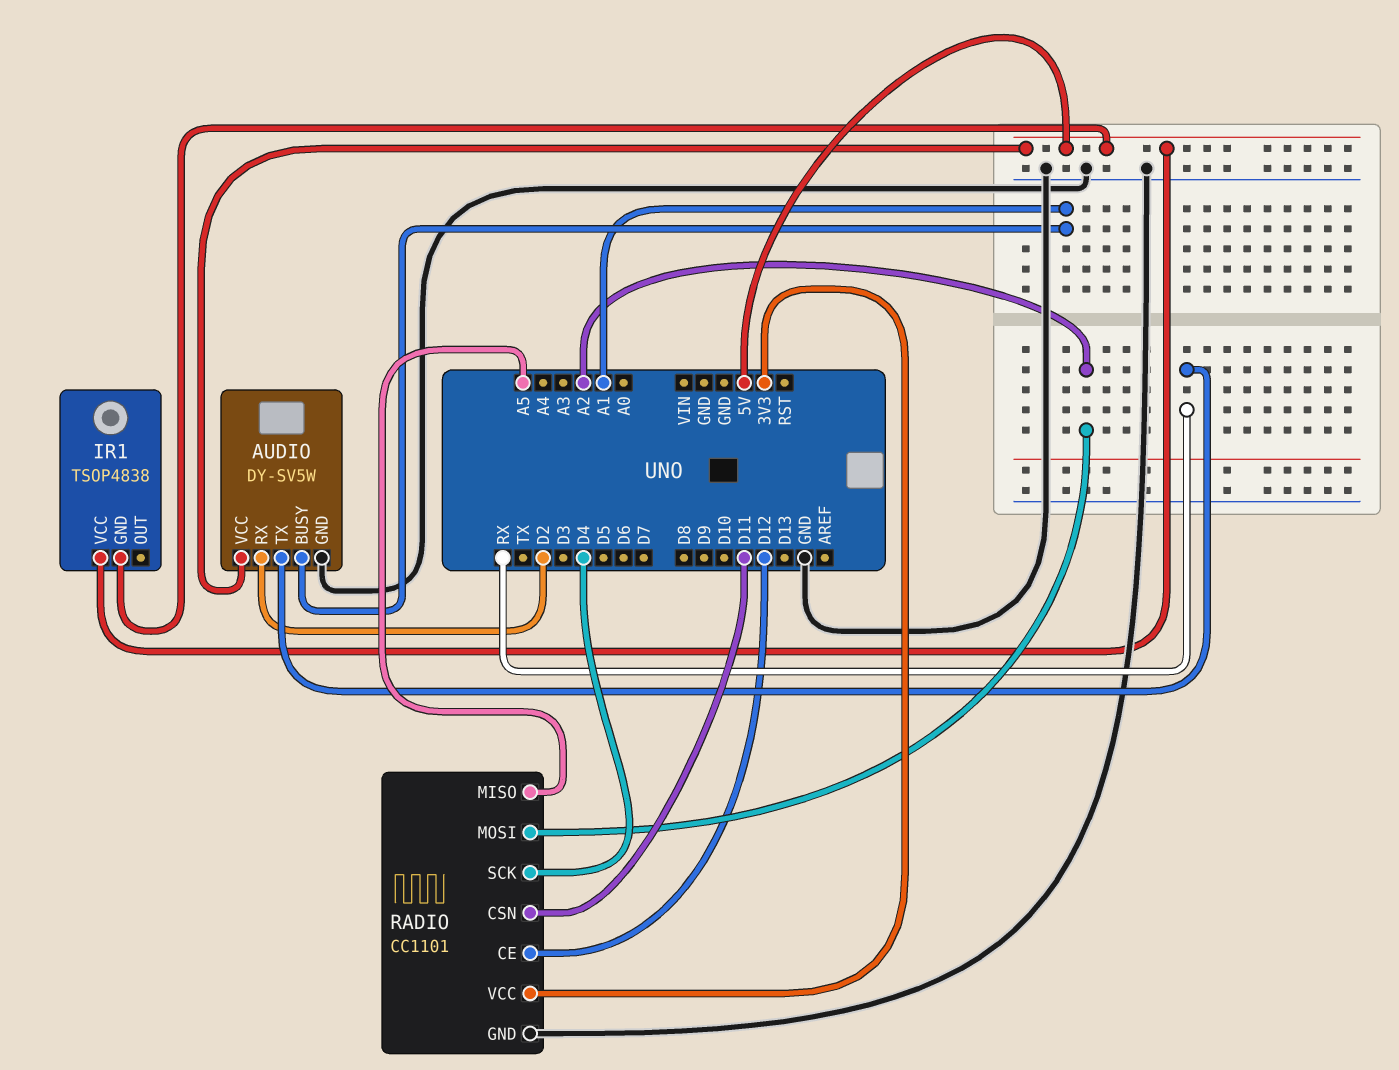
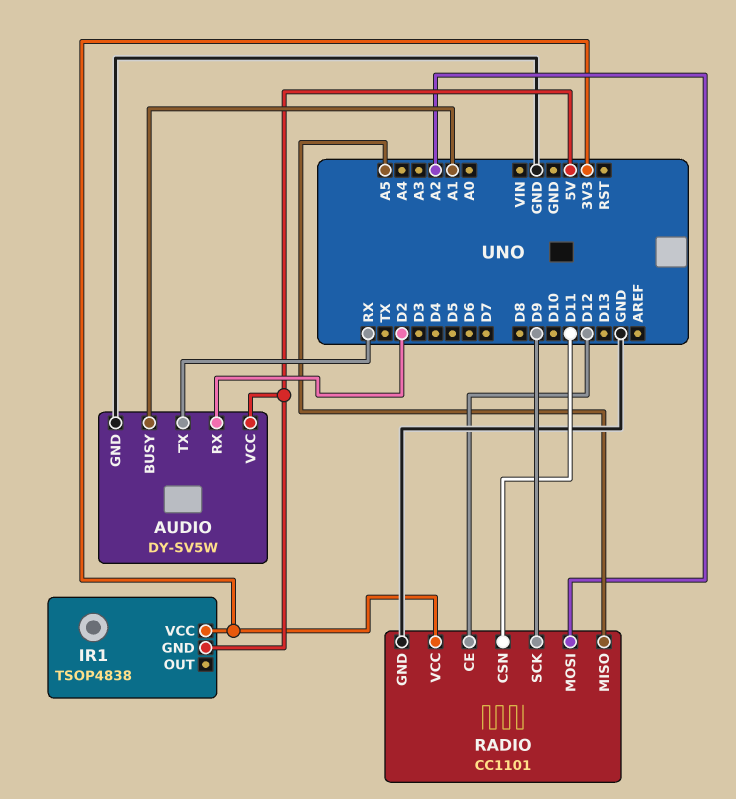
IR1 pin VCC: 5V -> 3V3
RADIO pin SCK: D4 -> D9

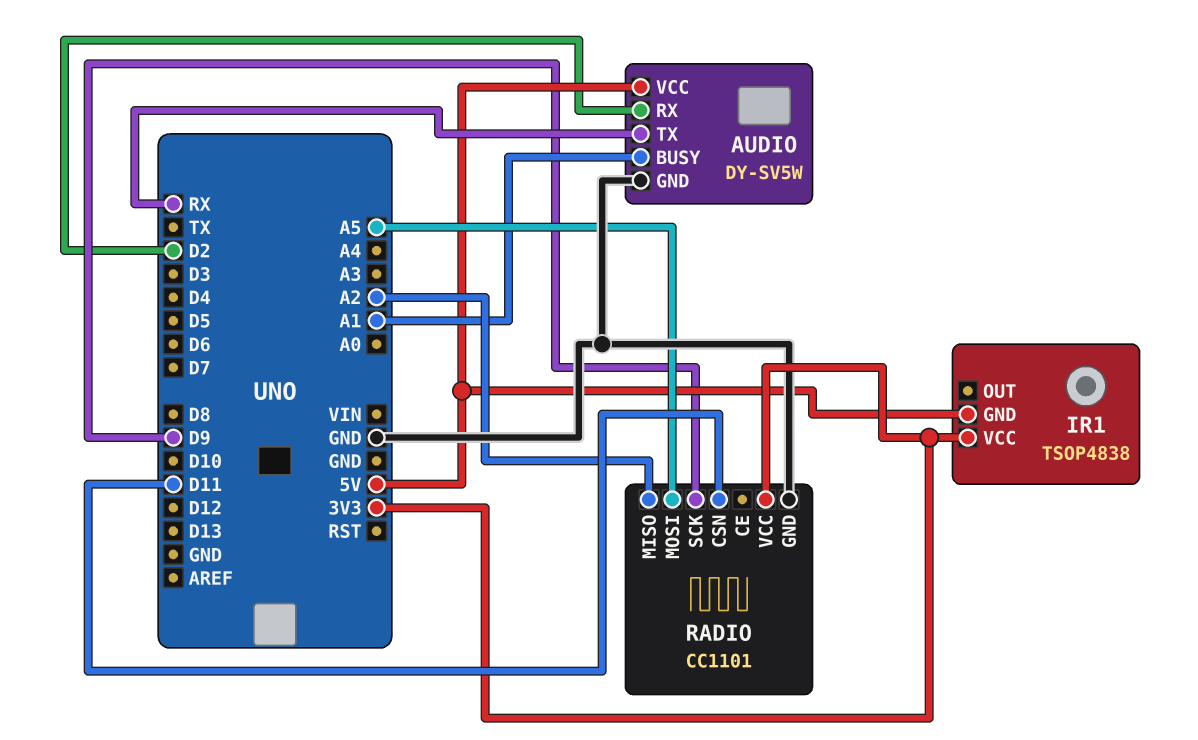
RADIO pin CE: D12 -> none
RADIO pin MISO: A5 -> A2
RADIO pin MOSI: A2 -> A5

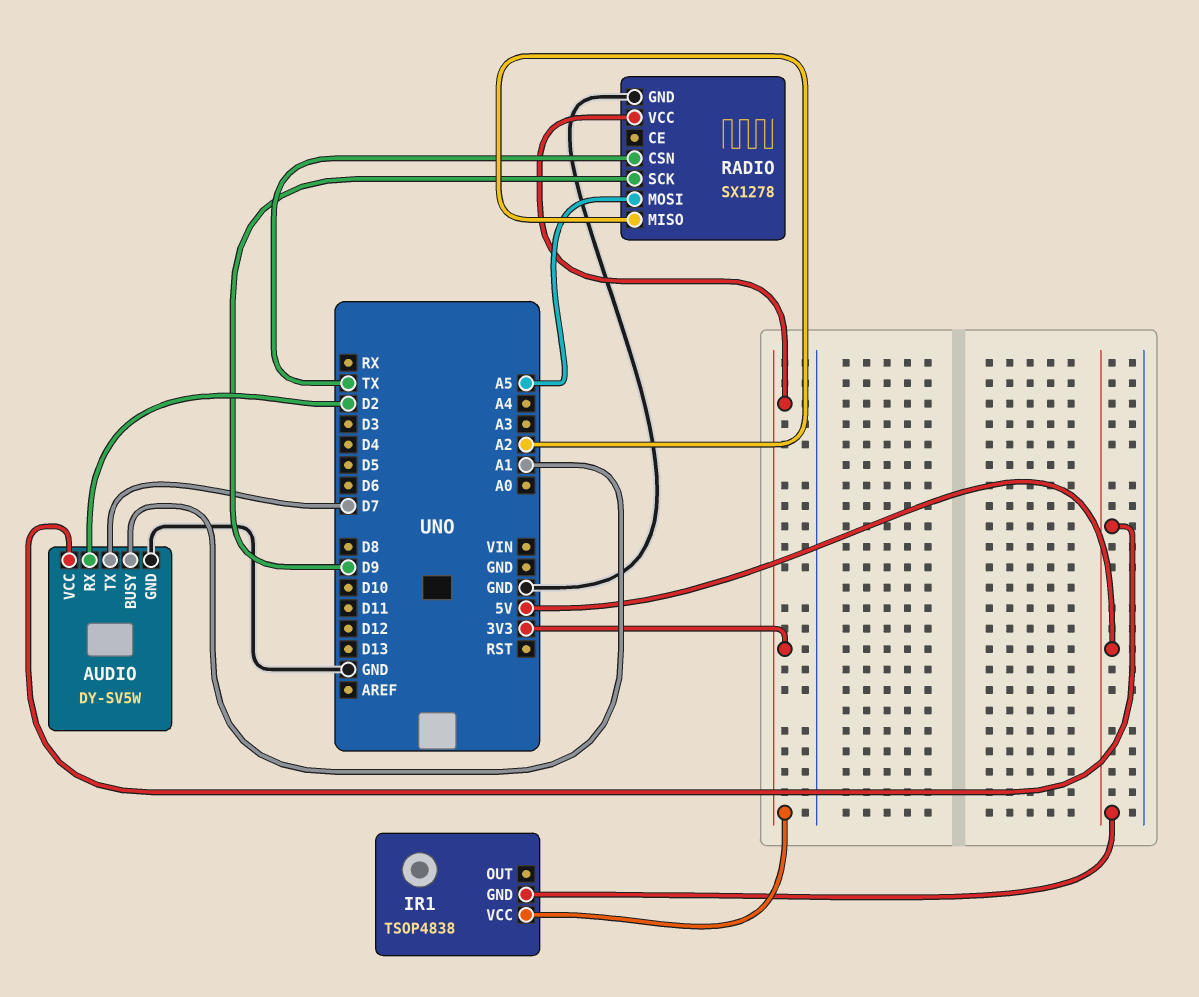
AUDIO pin TX: RX -> D7
RADIO: CC1101 -> SX1278
RADIO pin CSN: D11 -> TX

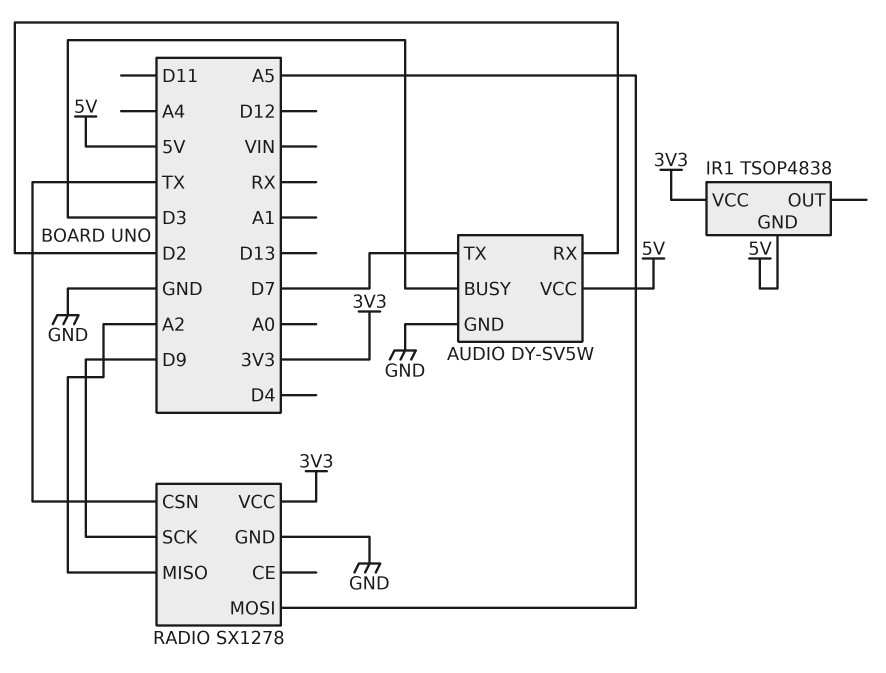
AUDIO pin BUSY: A1 -> D3

